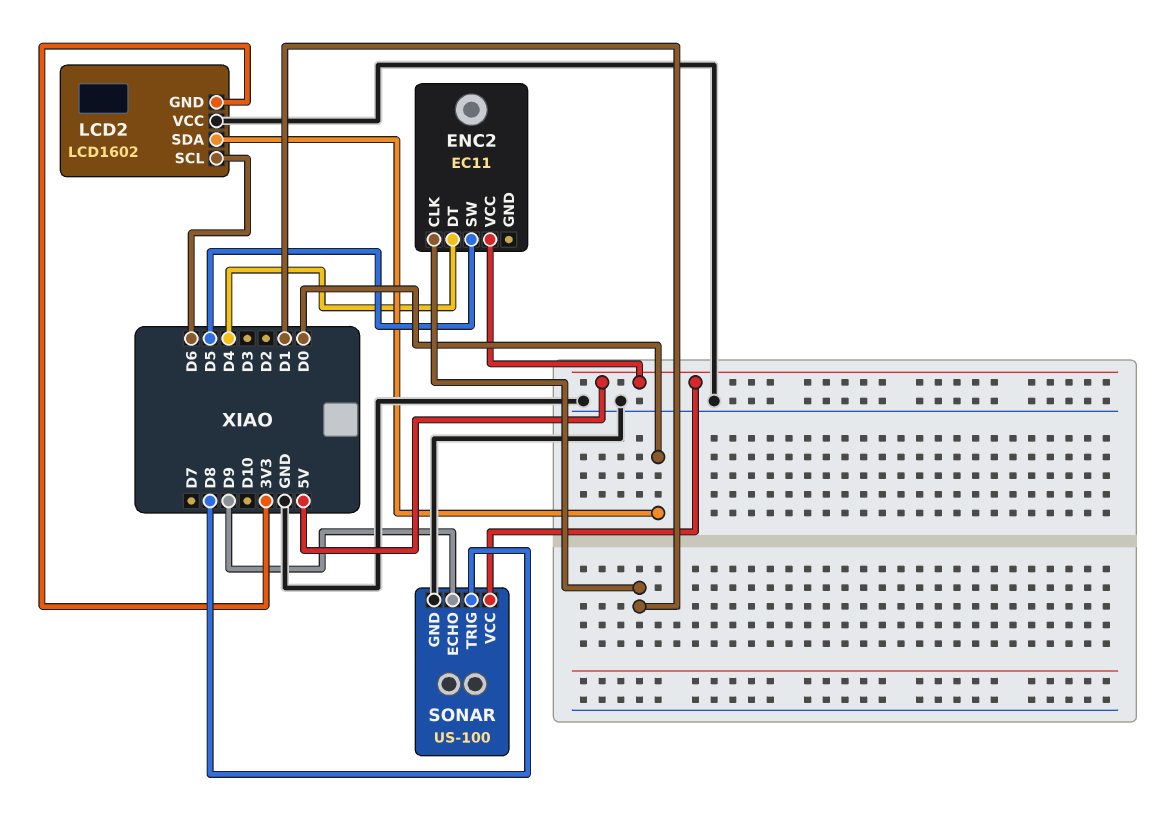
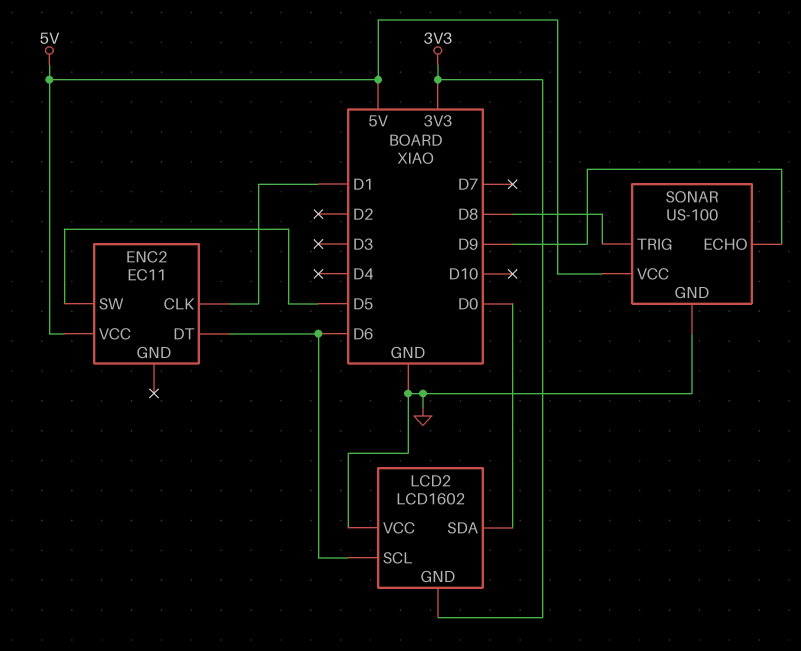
ENC2 pin DT: D4 -> D6

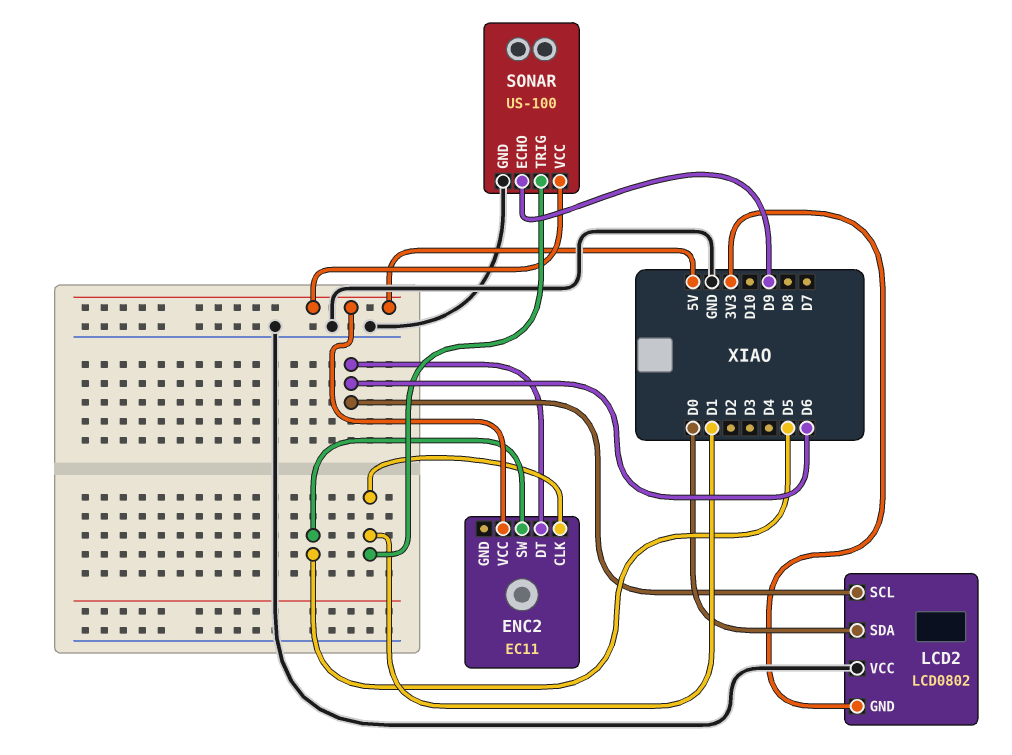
LCD2: LCD1602 -> LCD0802
SONAR pin TRIG: D8 -> D1

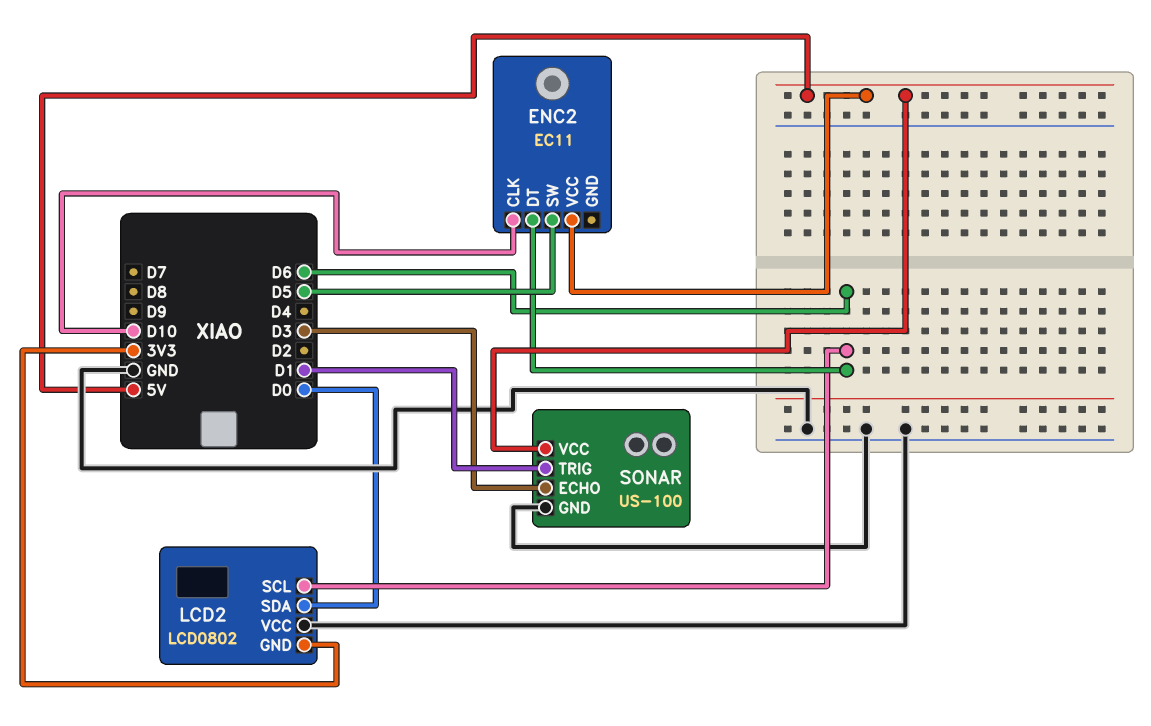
ENC2 pin CLK: D1 -> D10
SONAR pin ECHO: D9 -> D3

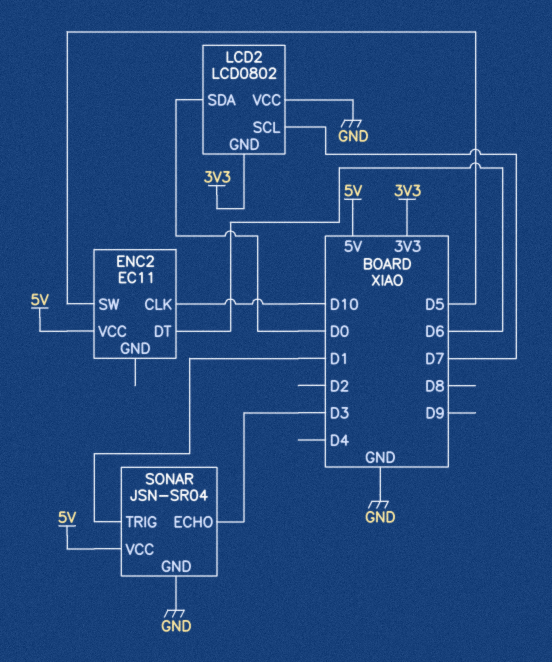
LCD2 pin SCL: D6 -> D7
SONAR: US-100 -> JSN-SR04

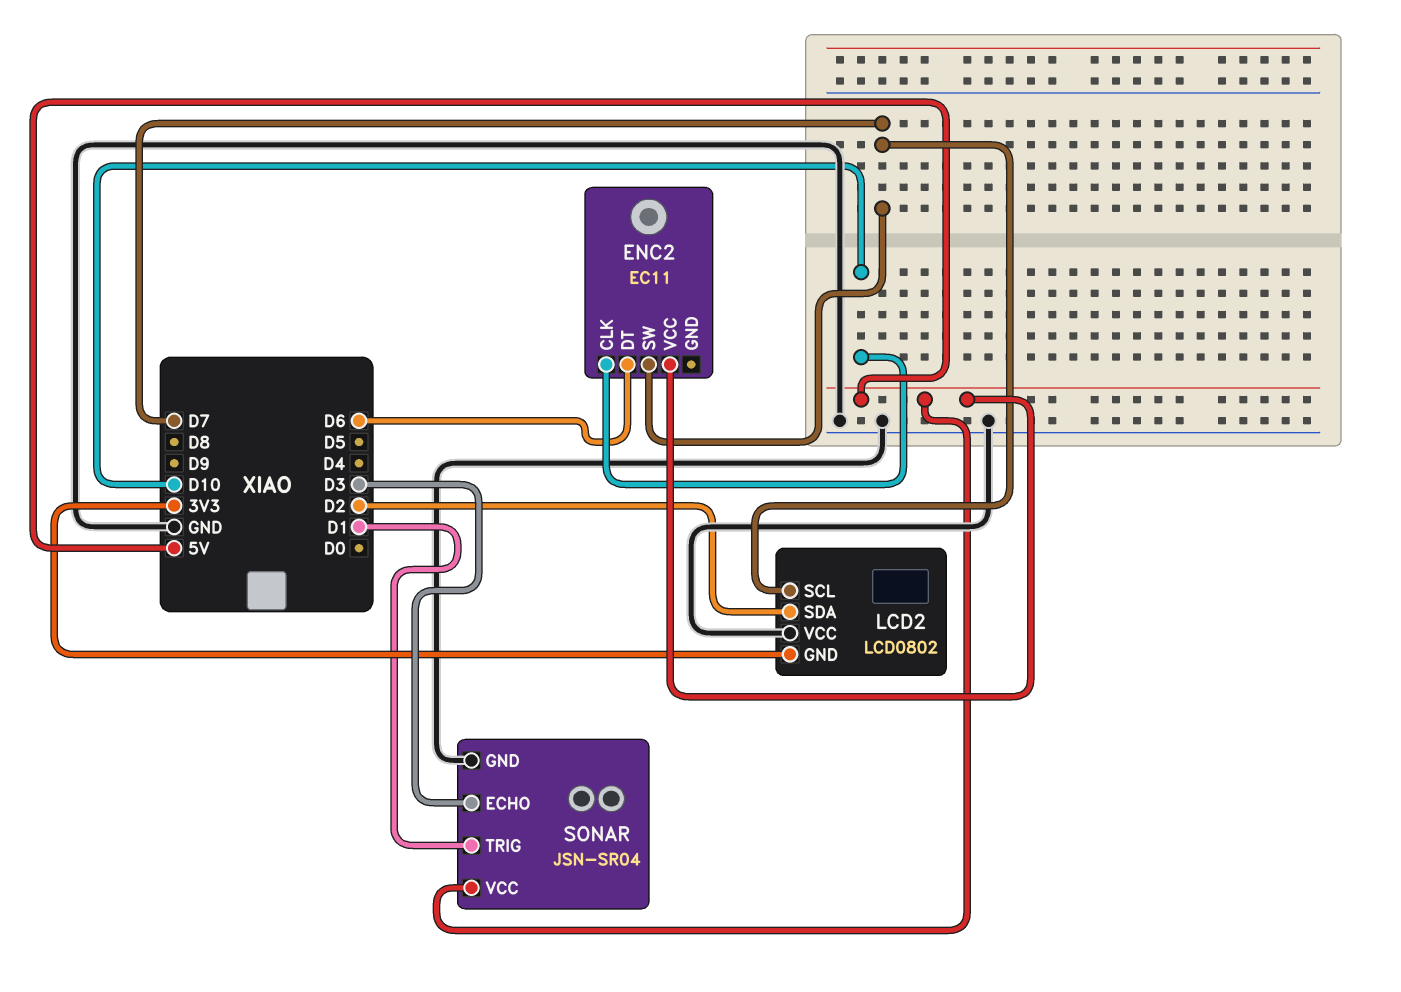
ENC2 pin SW: D5 -> D7
LCD2 pin SDA: D0 -> D2

